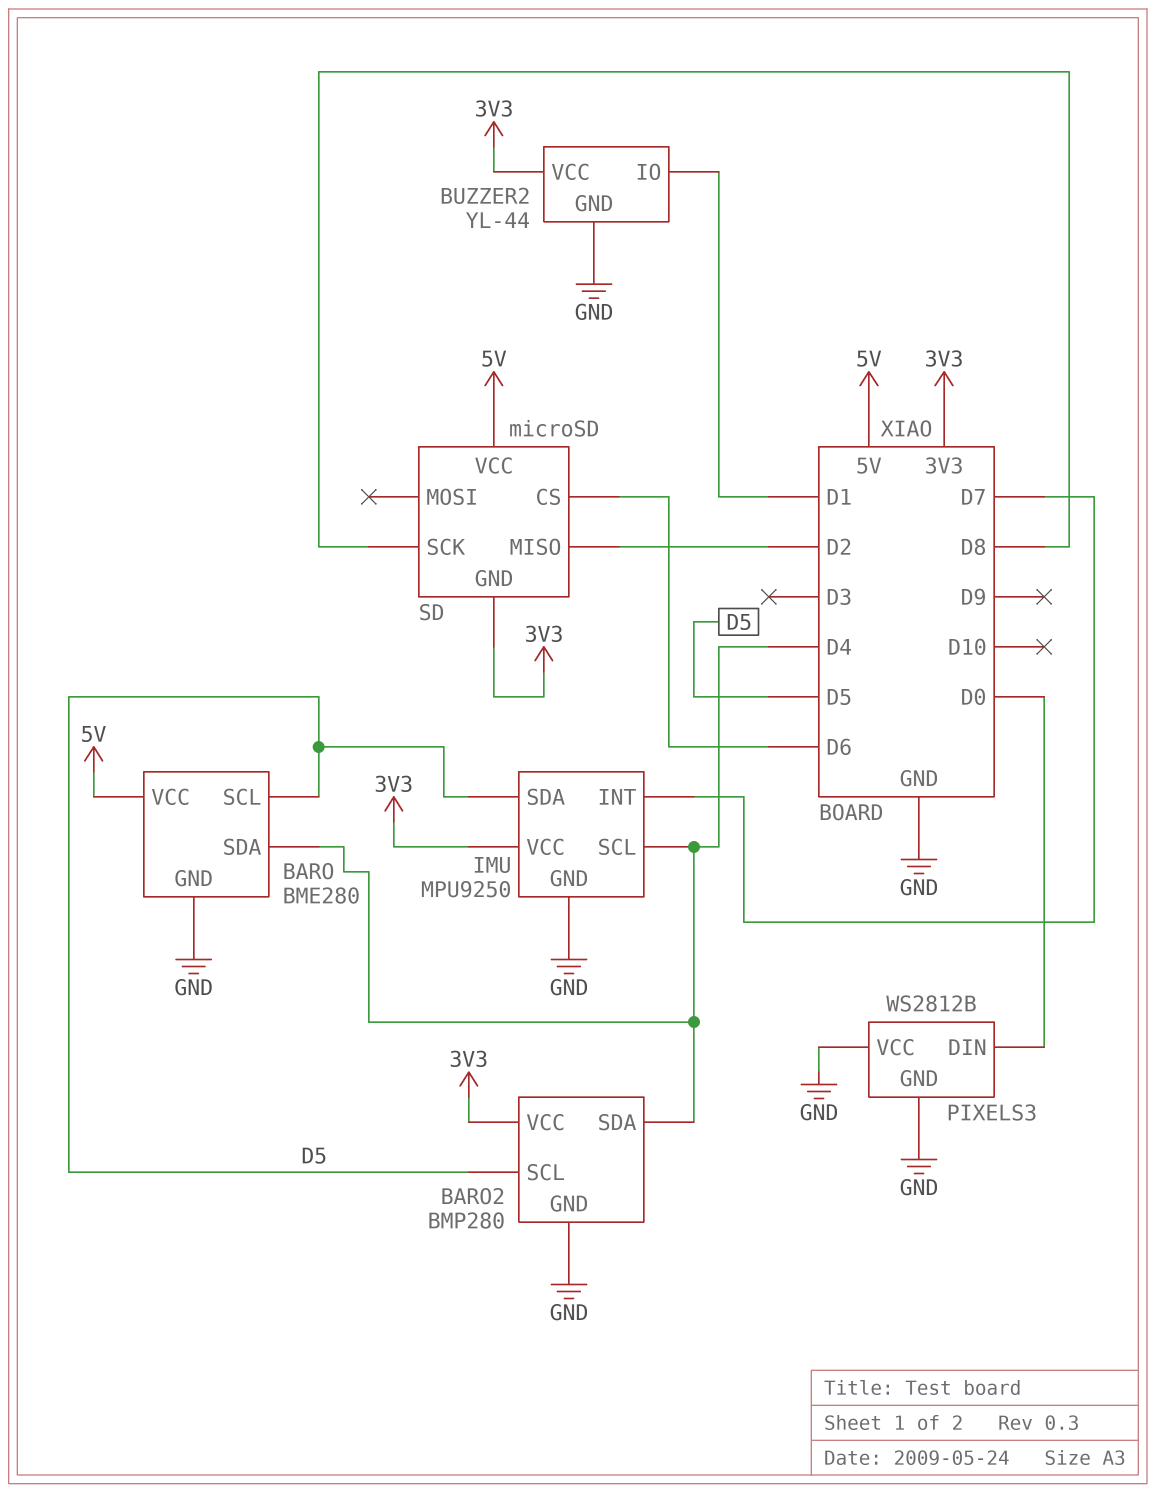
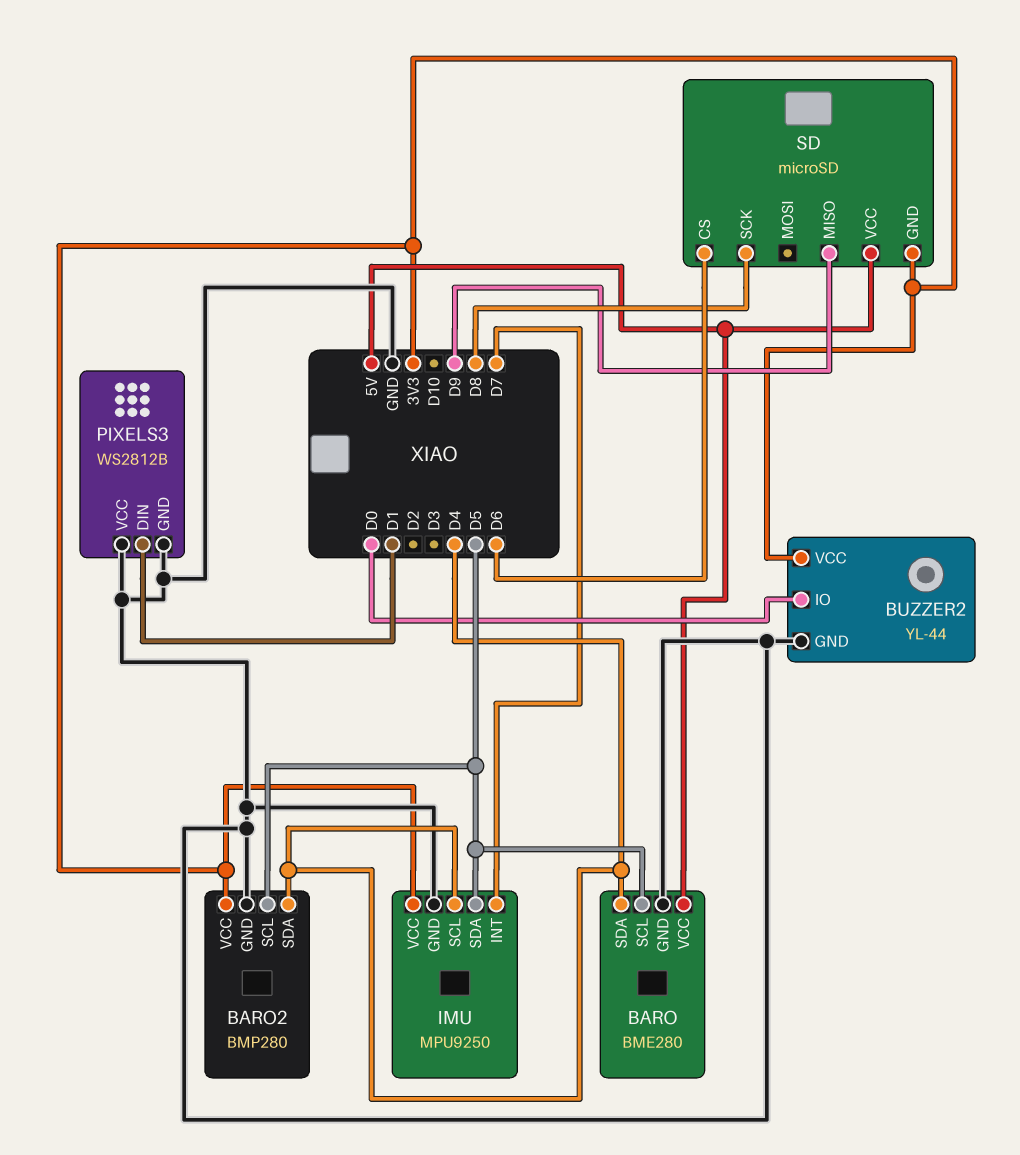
BUZZER2 pin IO: D1 -> D0
PIXELS3 pin DIN: D0 -> D1
SD pin MISO: D2 -> D9

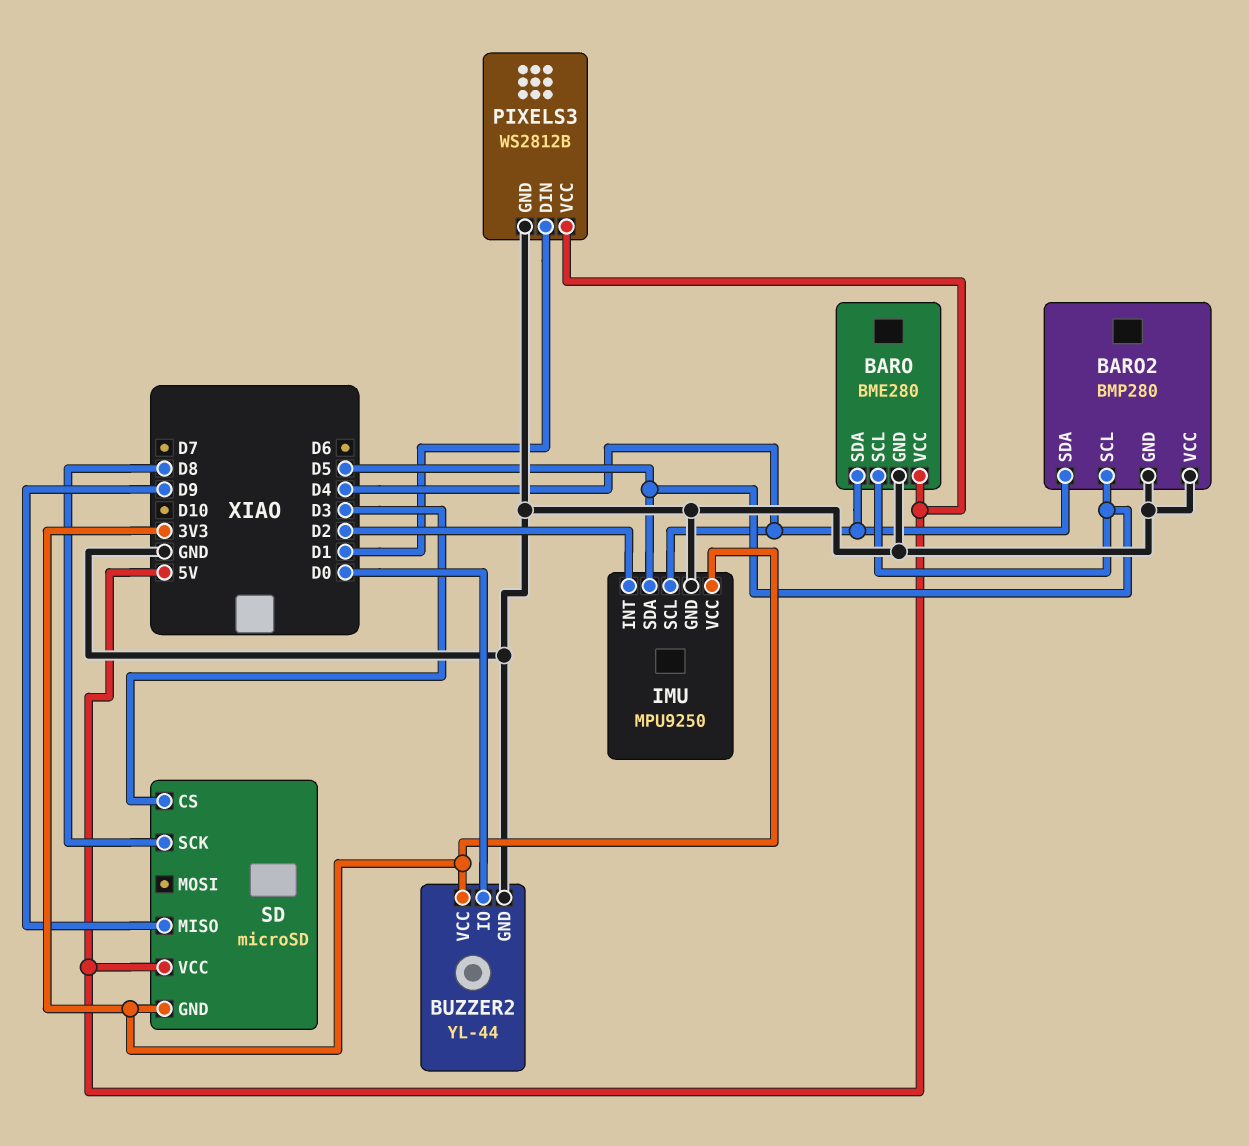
BARO2 pin VCC: 3V3 -> GND
IMU pin INT: D7 -> D2
PIXELS3 pin VCC: GND -> 5V
SD pin CS: D6 -> D3

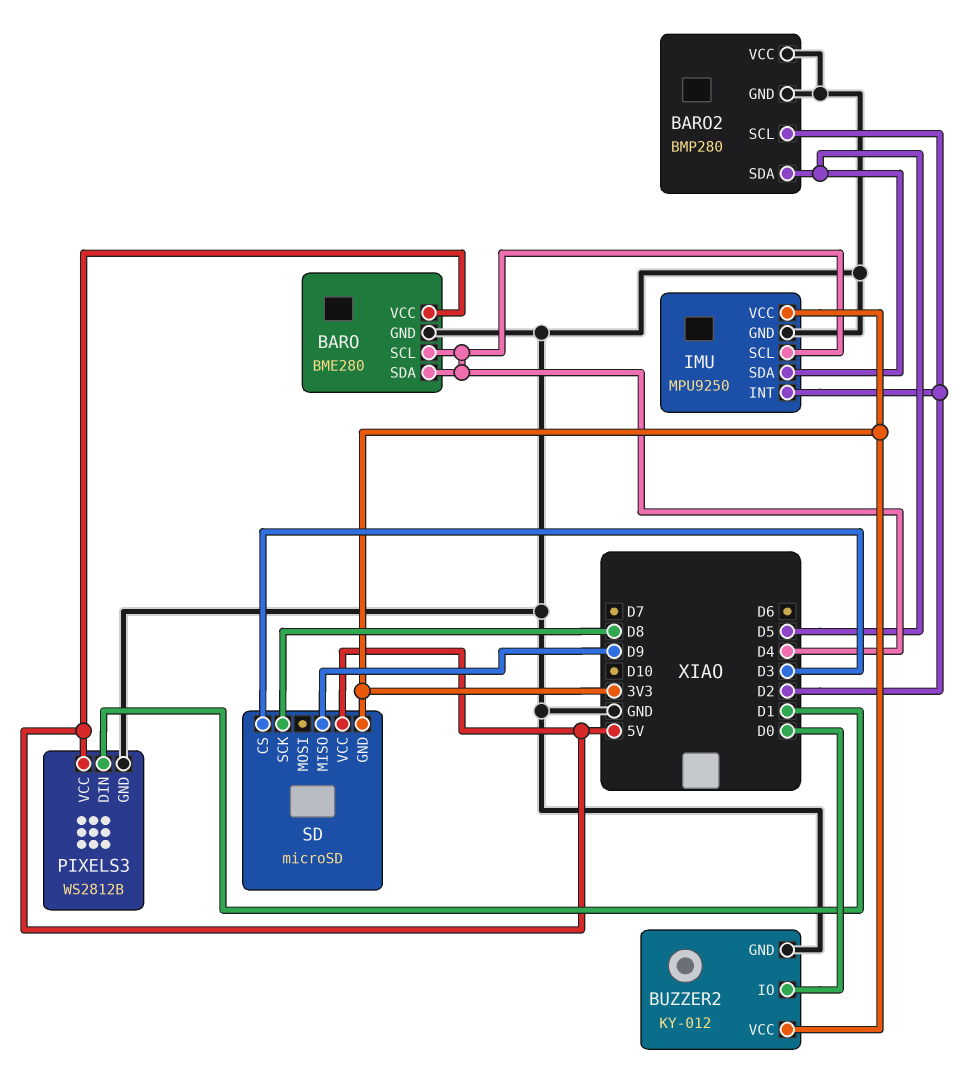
BARO pin SCL: D5 -> D4
BARO2 pin SCL: D5 -> D2
BARO2 pin SDA: D4 -> D5
BUZZER2: YL-44 -> KY-012

